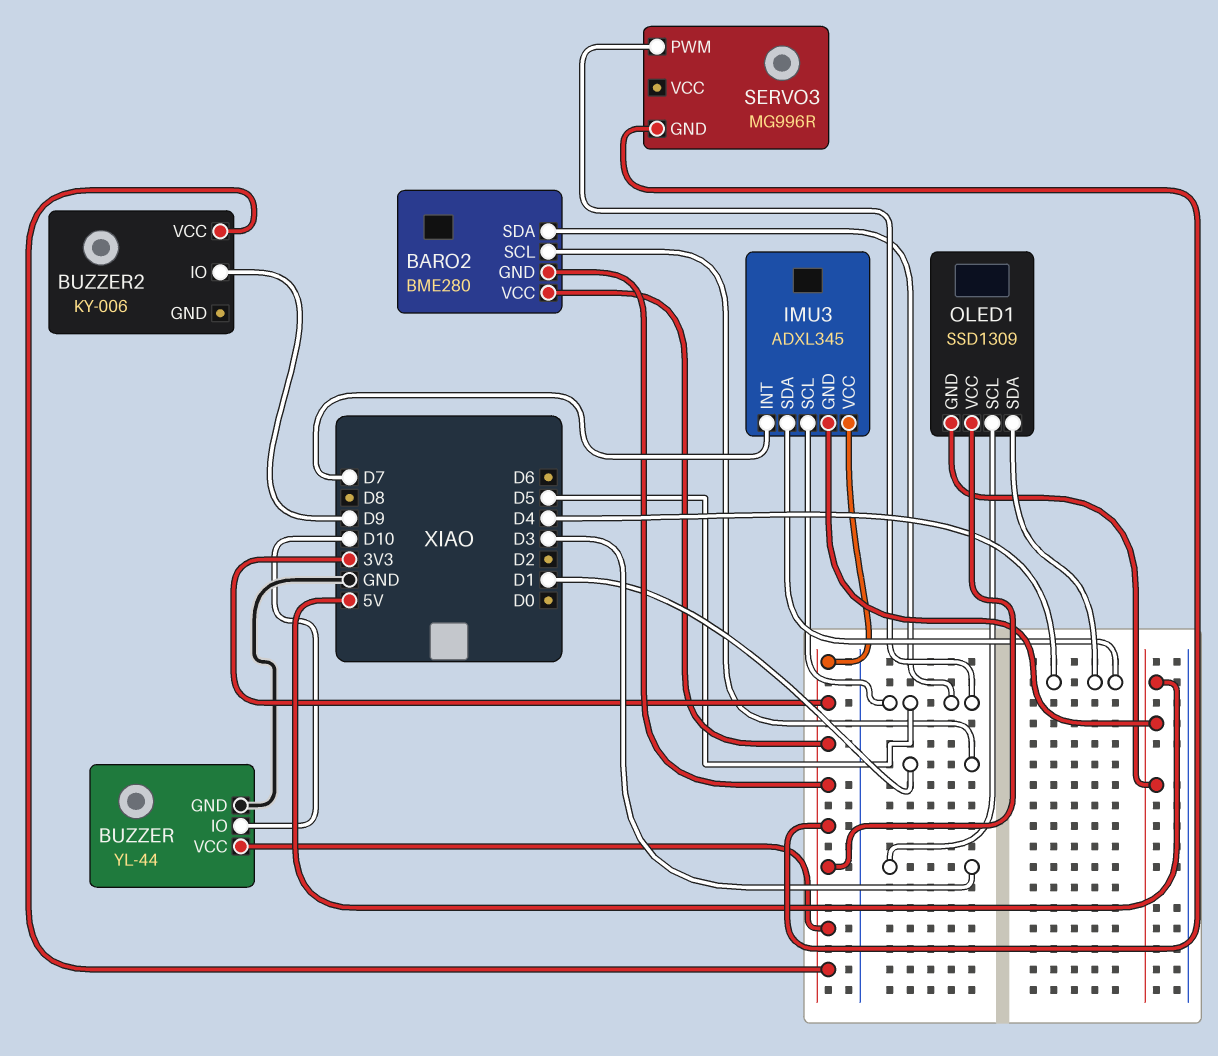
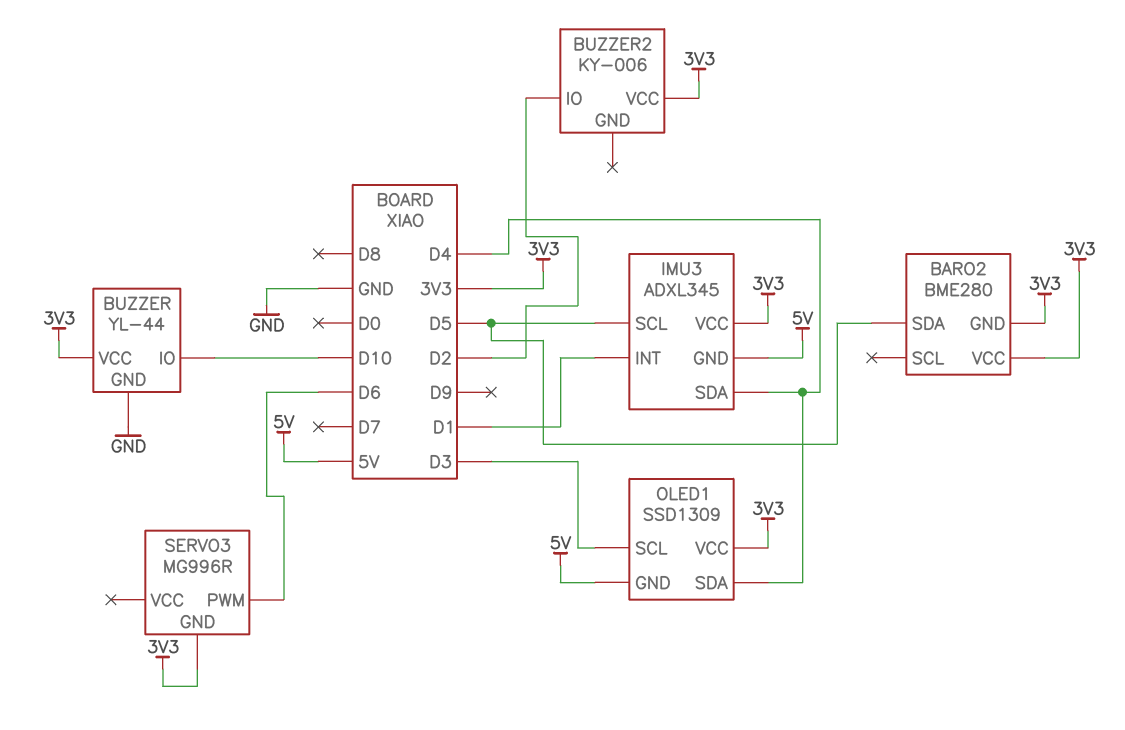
BARO2 pin SCL: D1 -> none
BUZZER2 pin IO: D9 -> D2
IMU3 pin INT: D7 -> D1
SERVO3 pin PWM: D5 -> D6

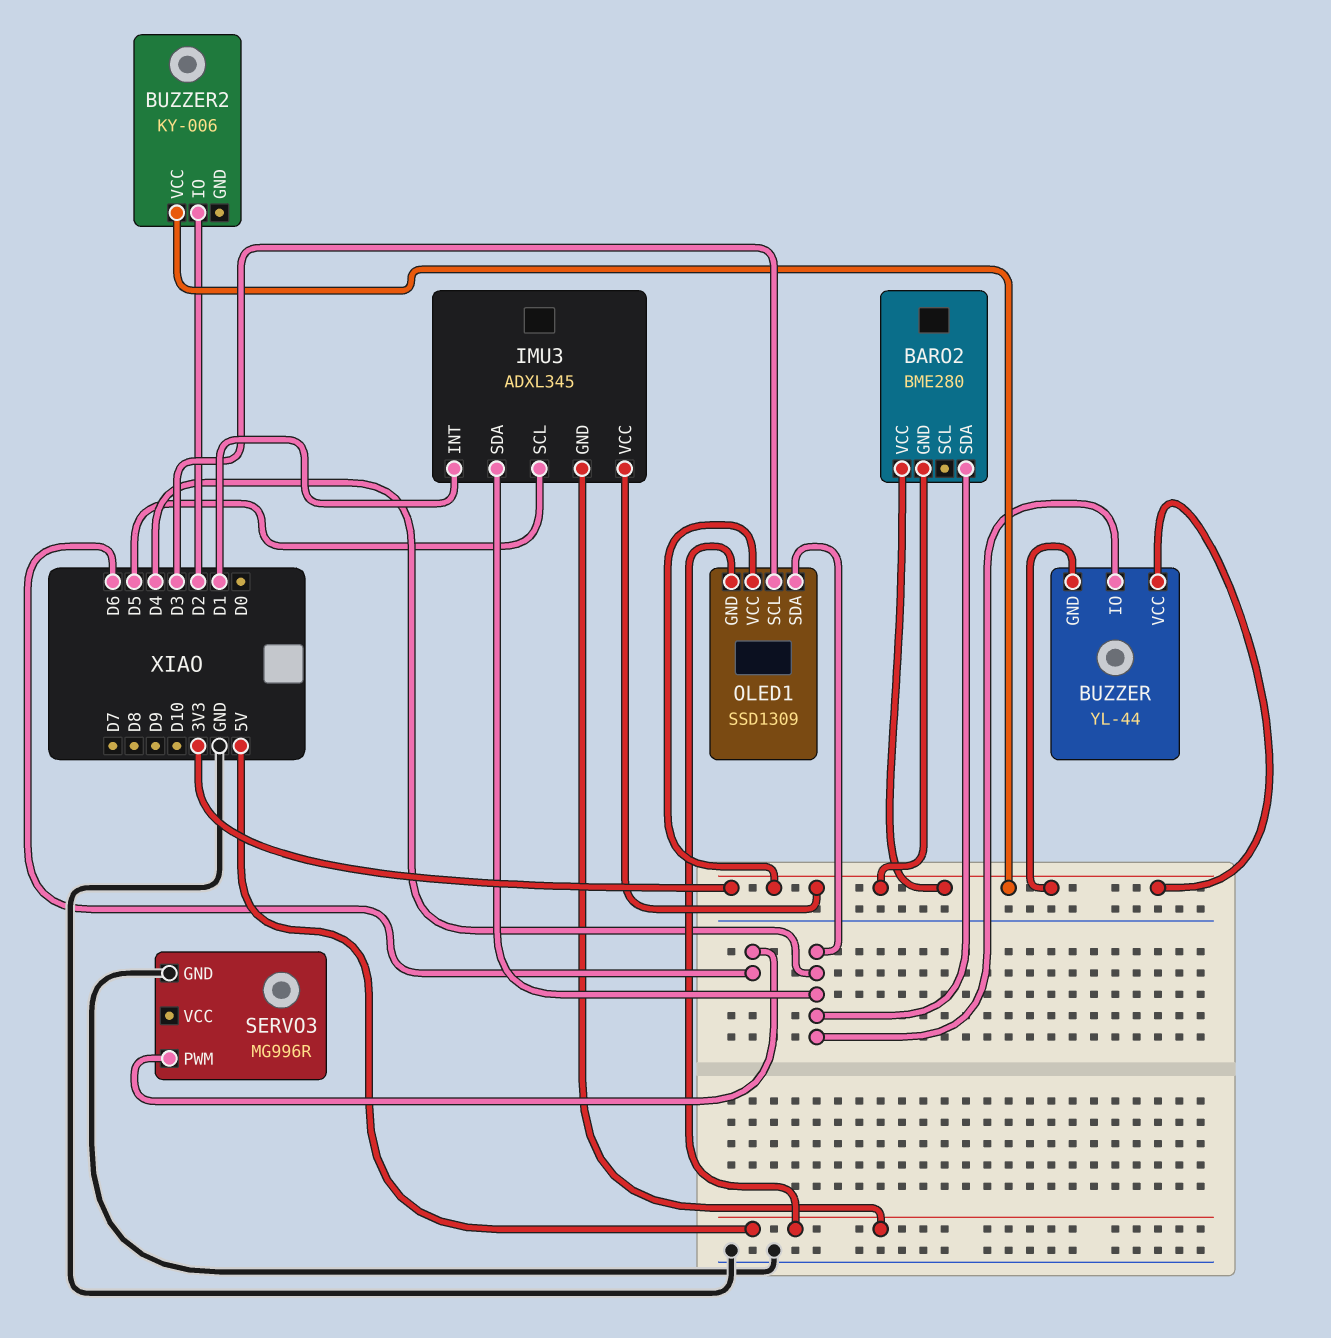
BARO2 pin SDA: D5 -> D4
BUZZER pin GND: GND -> 3V3
BUZZER pin IO: D10 -> D4
SERVO3 pin GND: 3V3 -> GND

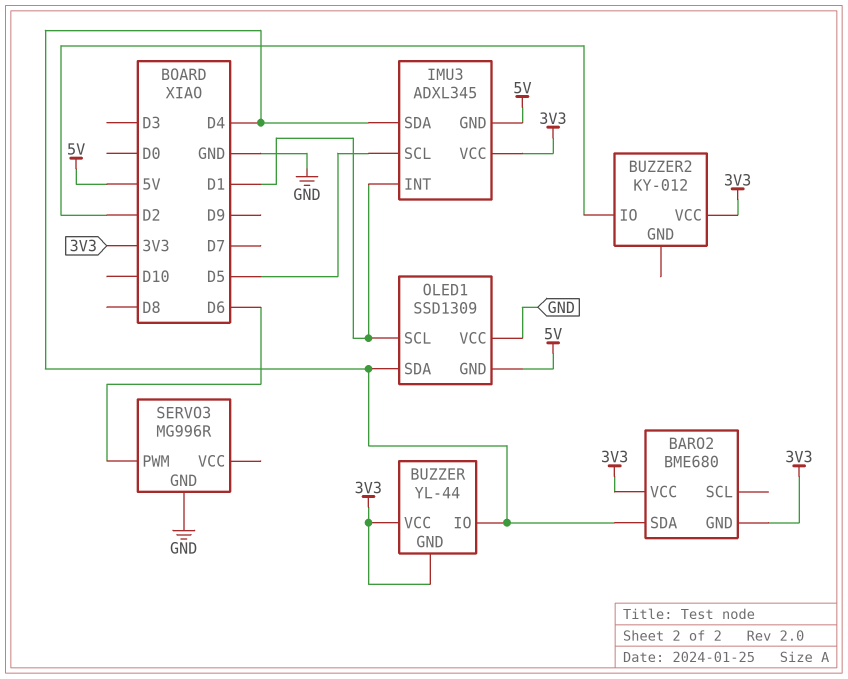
BARO2: BME280 -> BME680
BUZZER2: KY-006 -> KY-012
OLED1 pin SCL: D3 -> D1
OLED1 pin VCC: 3V3 -> GND

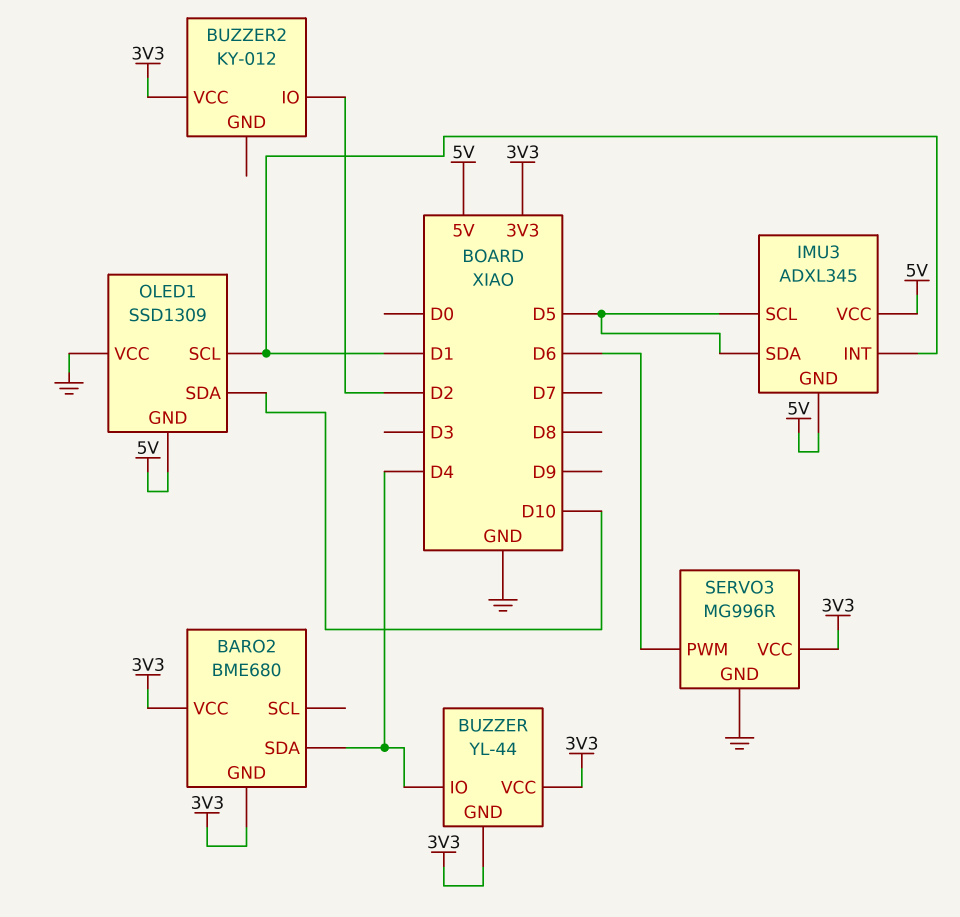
IMU3 pin SDA: D4 -> D5
IMU3 pin VCC: 3V3 -> 5V
OLED1 pin SDA: D4 -> D10
SERVO3 pin VCC: none -> 3V3

